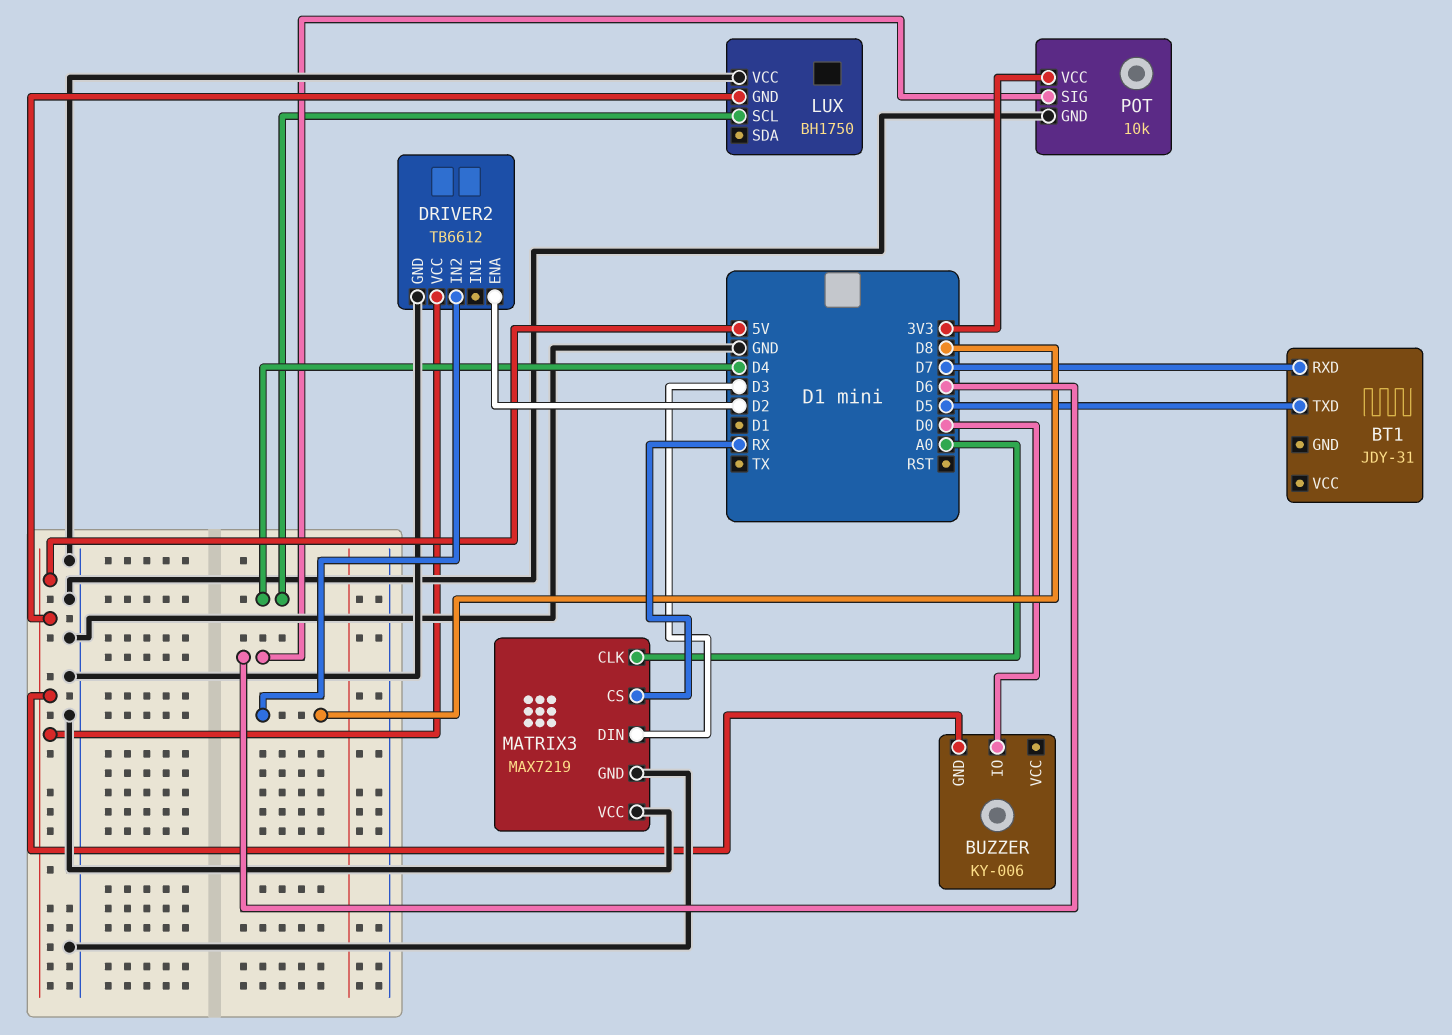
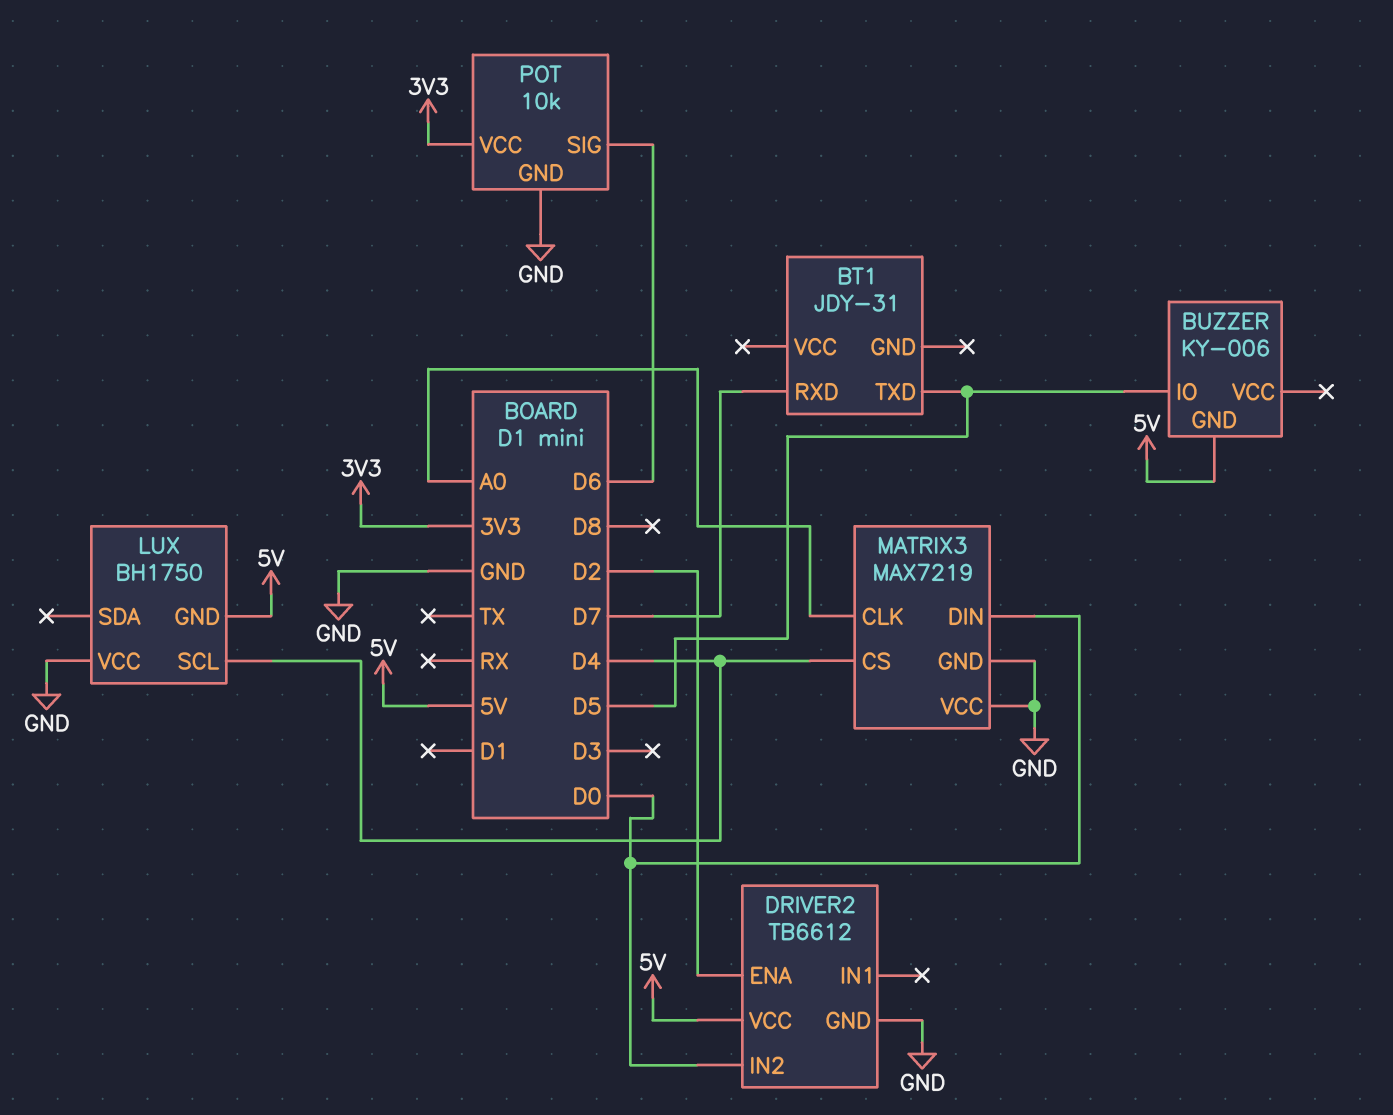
BUZZER pin IO: D0 -> D5
DRIVER2 pin IN2: D8 -> D0
MATRIX3 pin CS: RX -> D4
MATRIX3 pin DIN: D3 -> D0

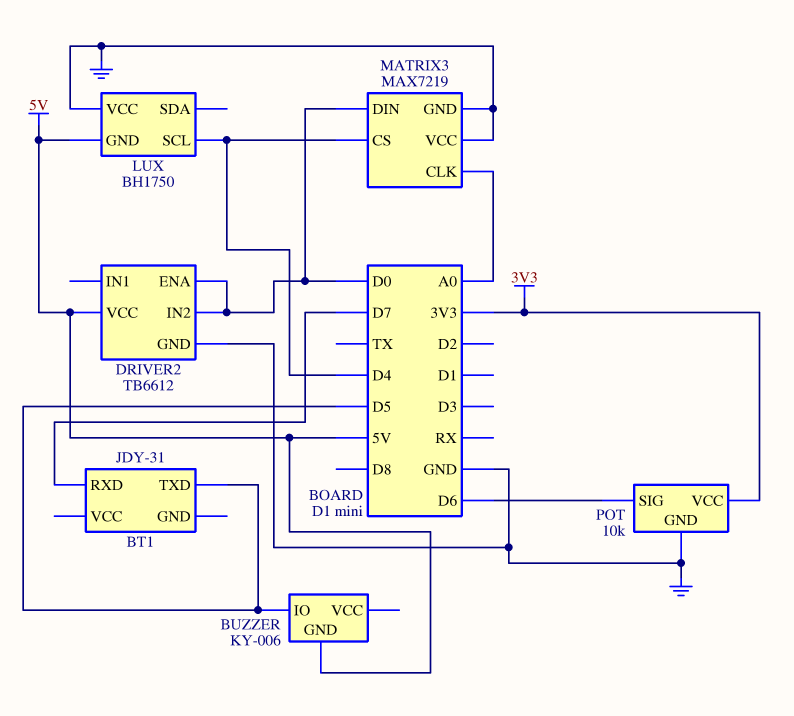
DRIVER2 pin ENA: D2 -> D0

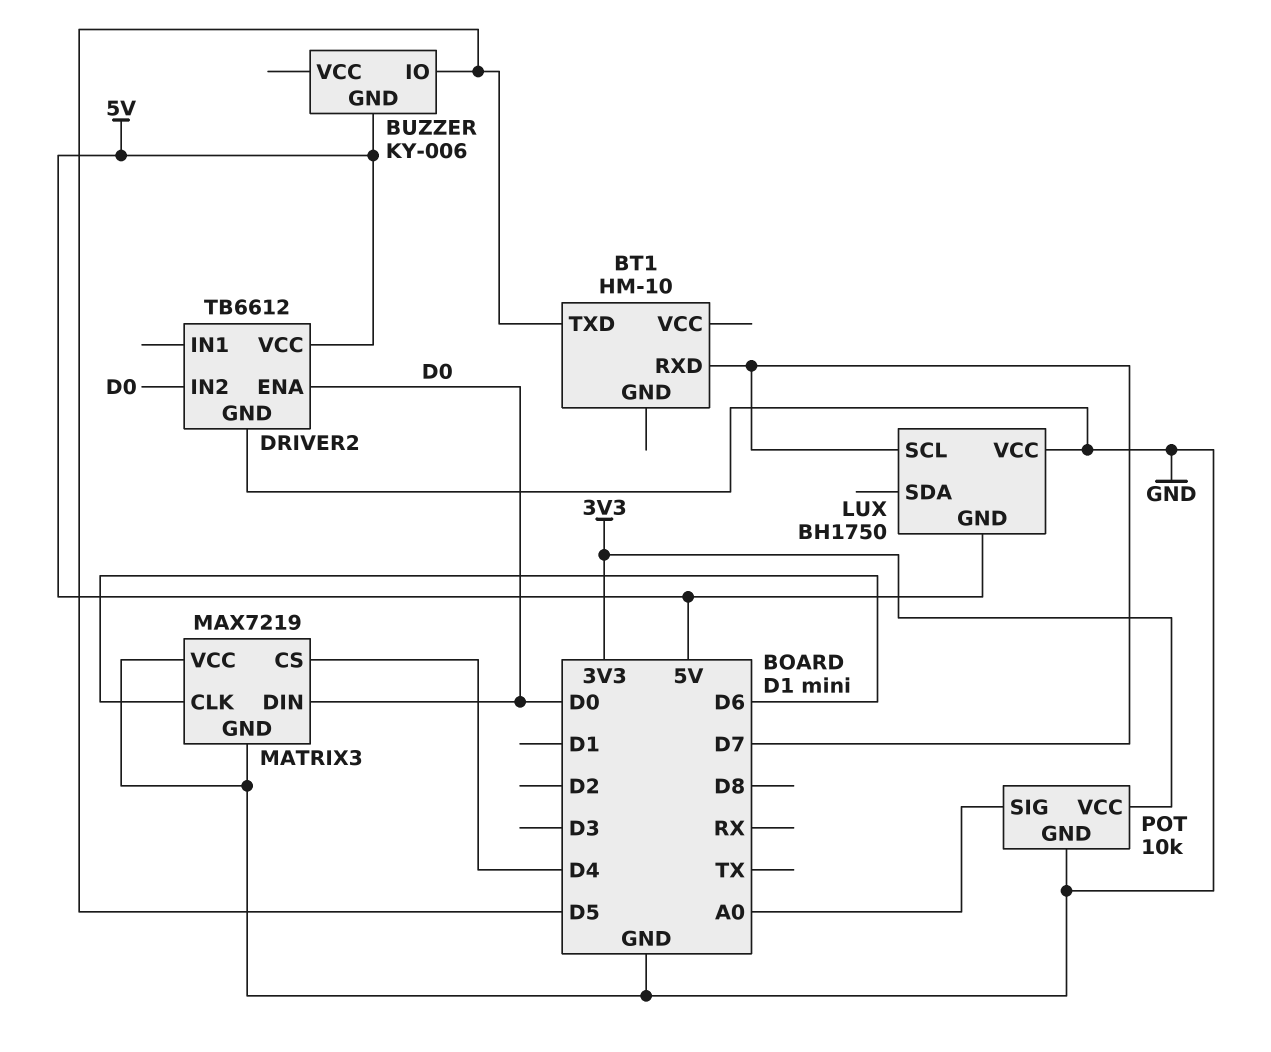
BT1: JDY-31 -> HM-10
LUX pin SCL: D4 -> D7
MATRIX3 pin CLK: A0 -> D6
POT pin SIG: D6 -> A0

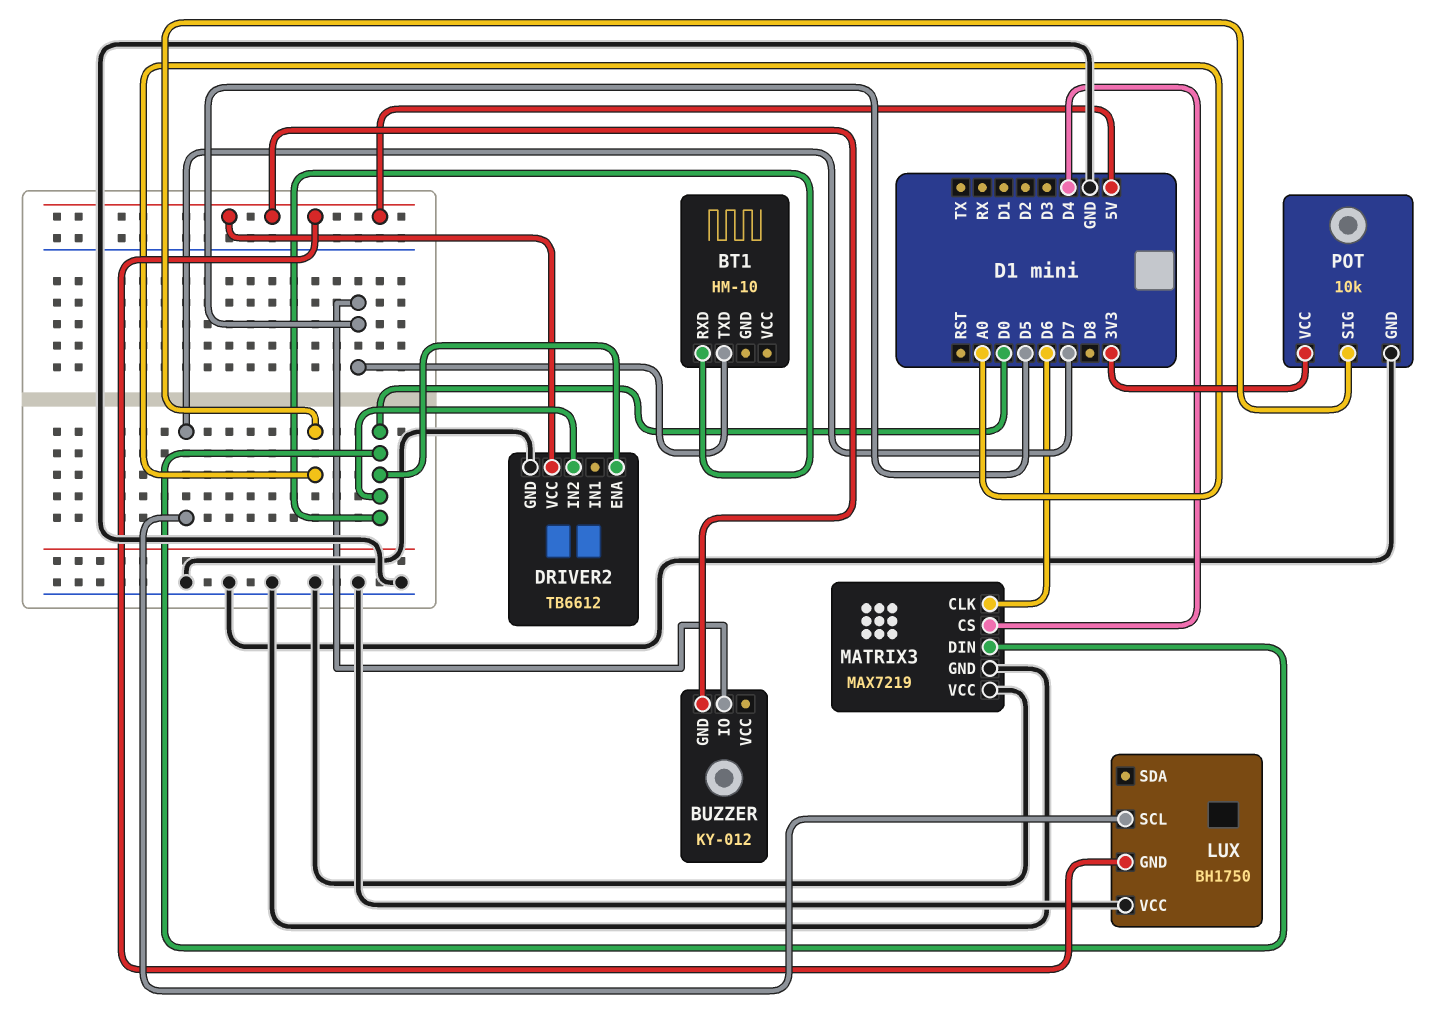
BT1 pin RXD: D7 -> D0
BUZZER: KY-006 -> KY-012

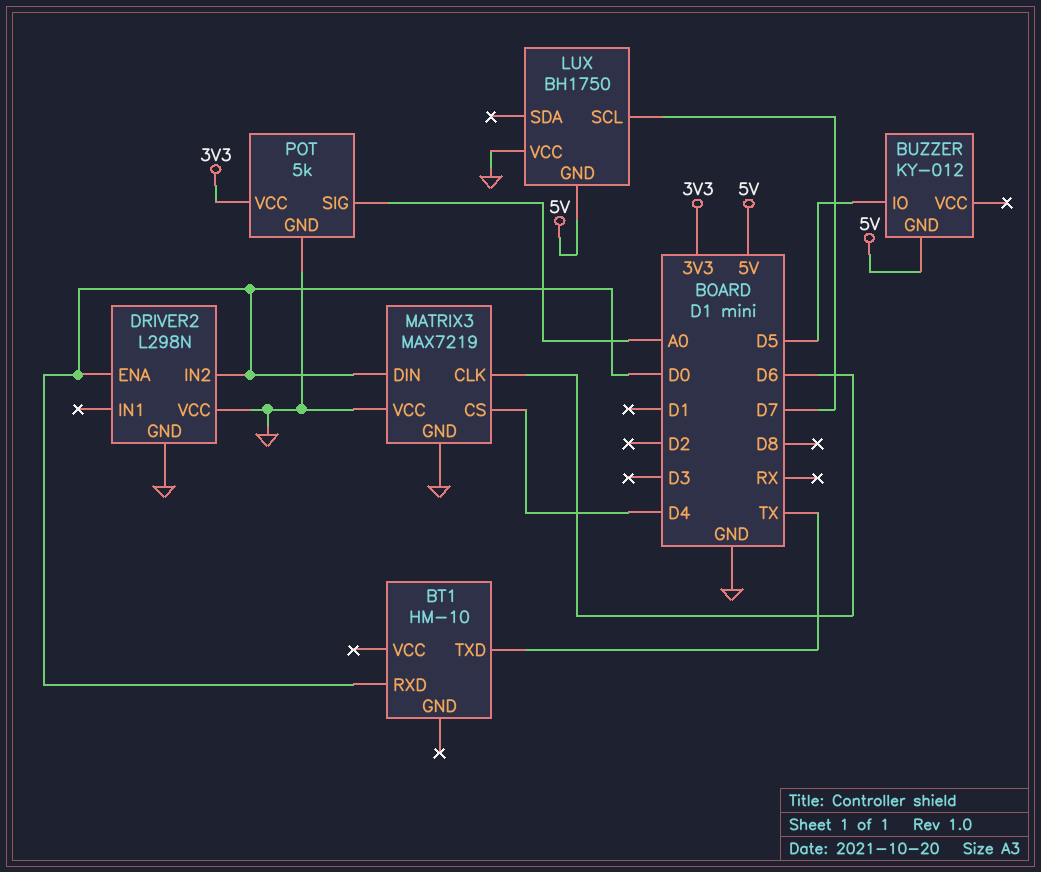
BT1 pin TXD: D5 -> TX
DRIVER2: TB6612 -> L298N
DRIVER2 pin VCC: 5V -> GND
POT: 10k -> 5k

